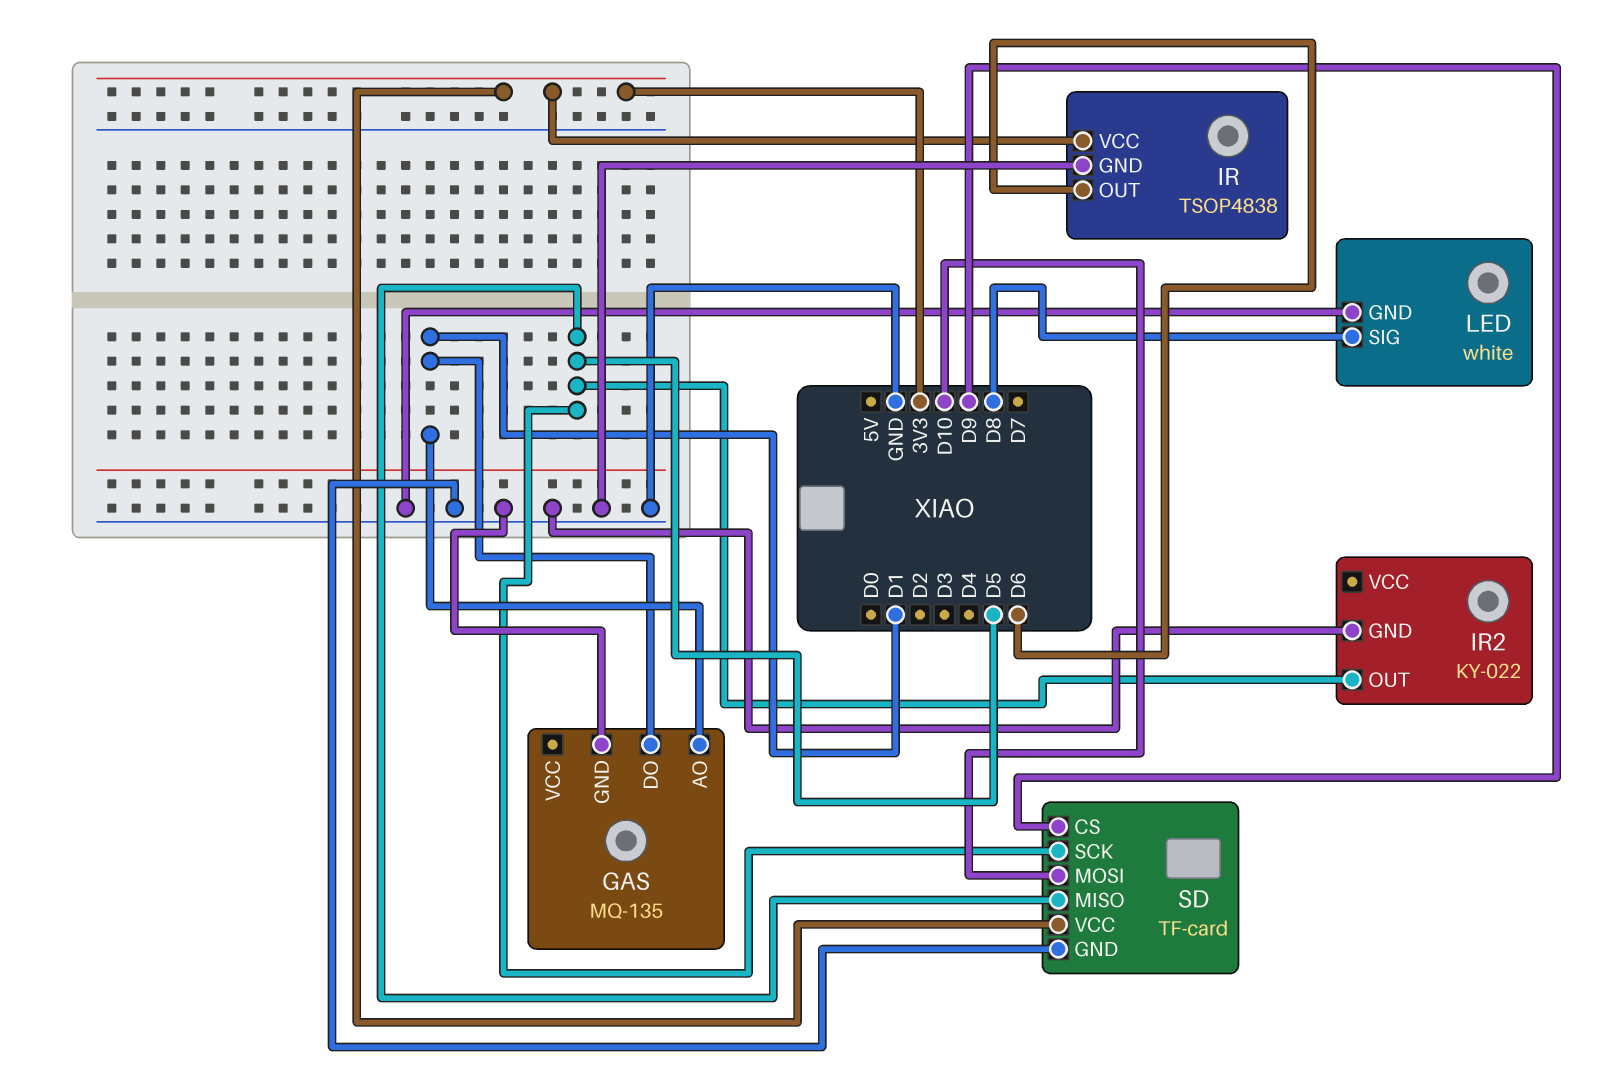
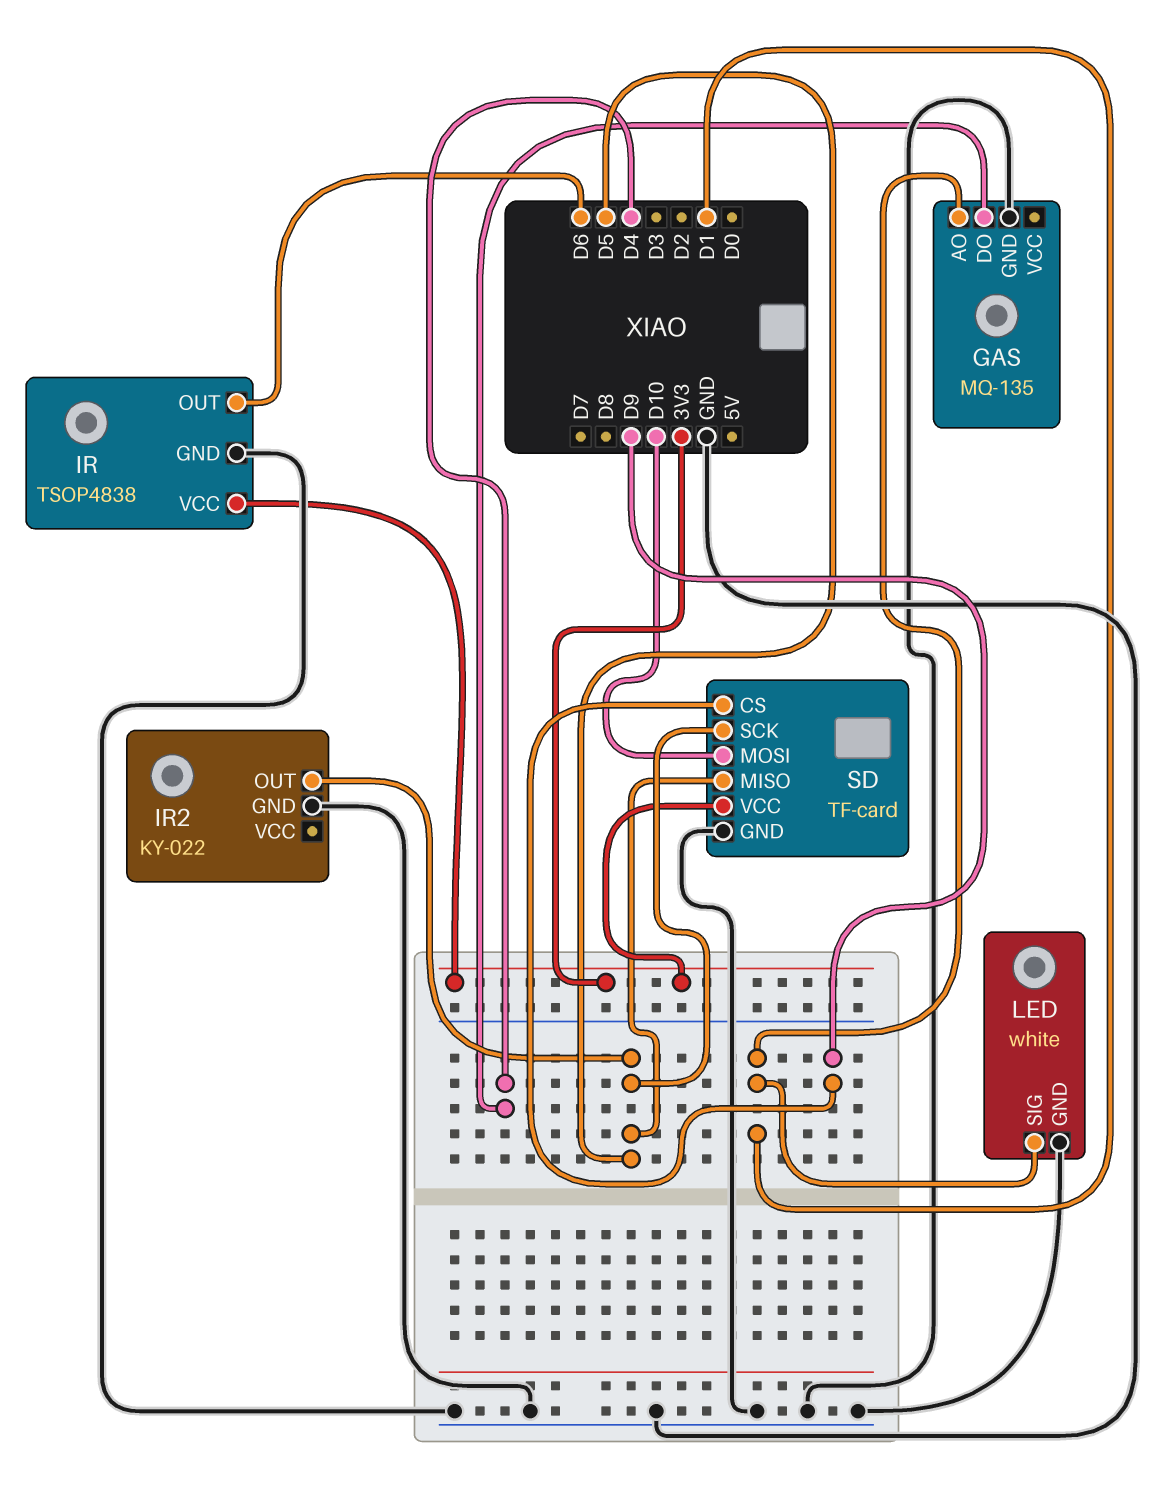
GAS pin DO: D1 -> D4
LED pin SIG: D8 -> D1

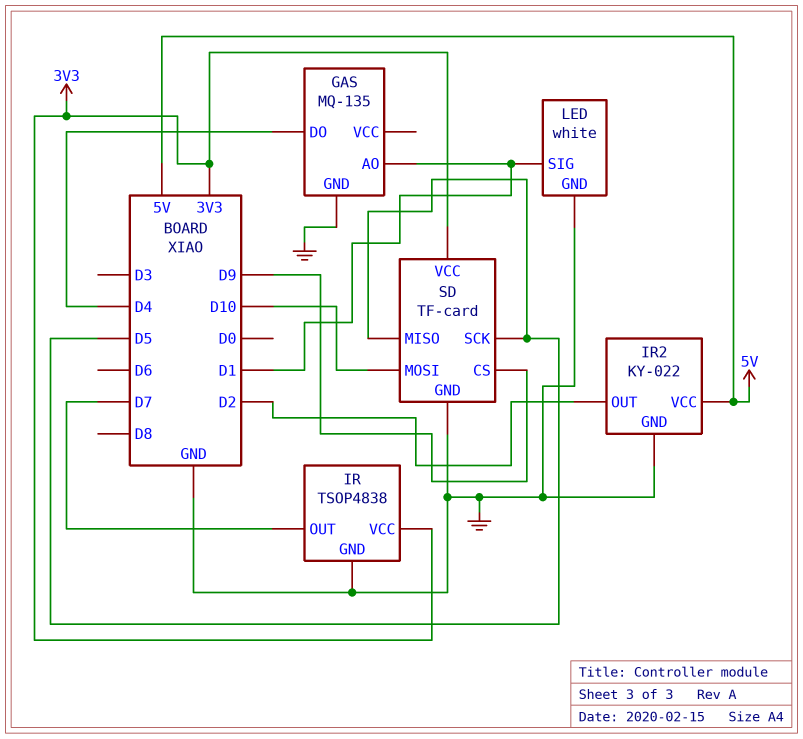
IR pin OUT: D6 -> D7
IR2 pin OUT: D5 -> D2
IR2 pin VCC: none -> 5V

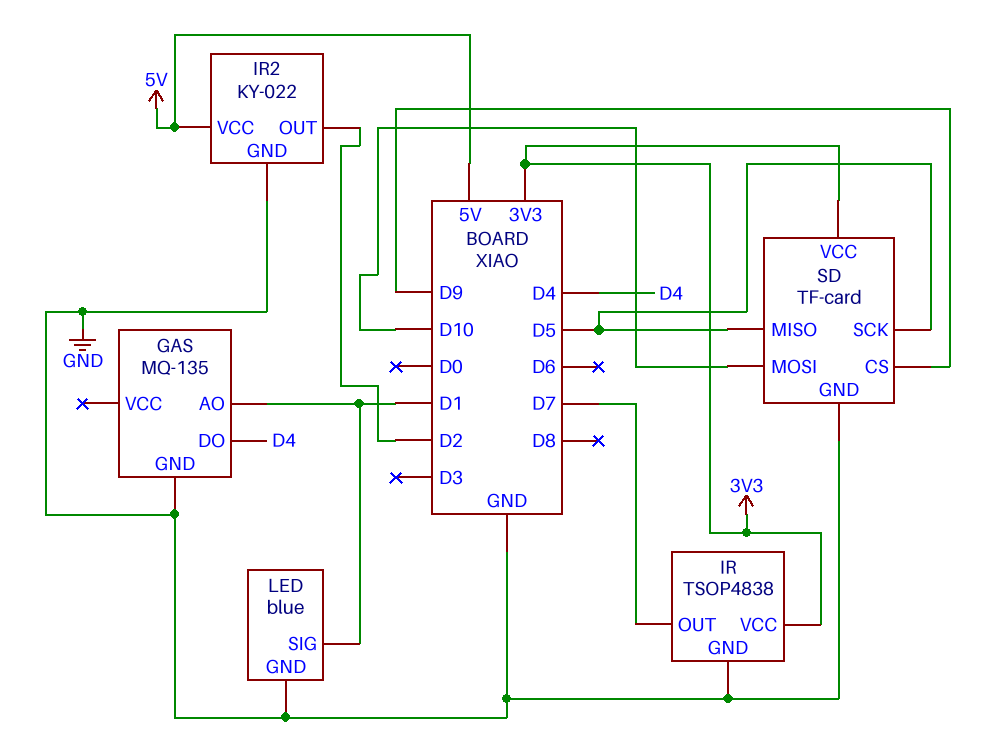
LED: white -> blue

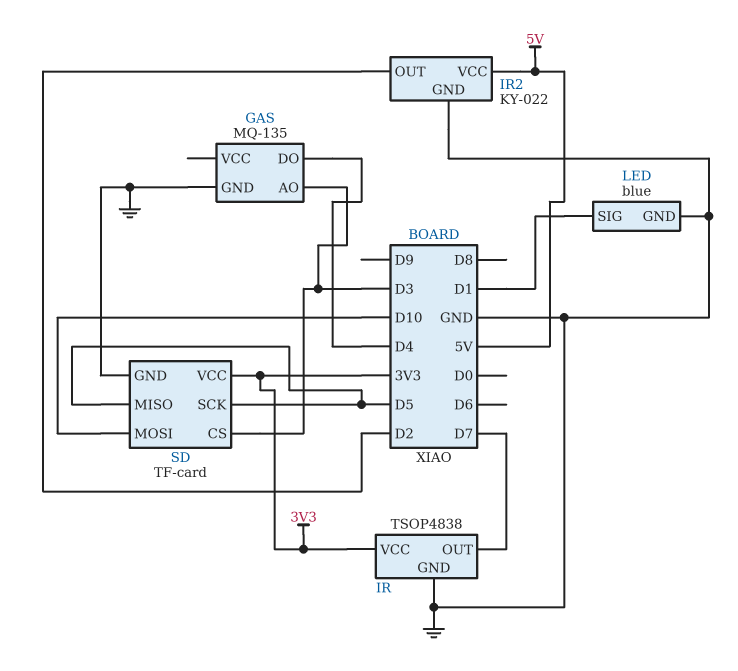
GAS pin AO: D1 -> D3
SD pin CS: D9 -> D3

